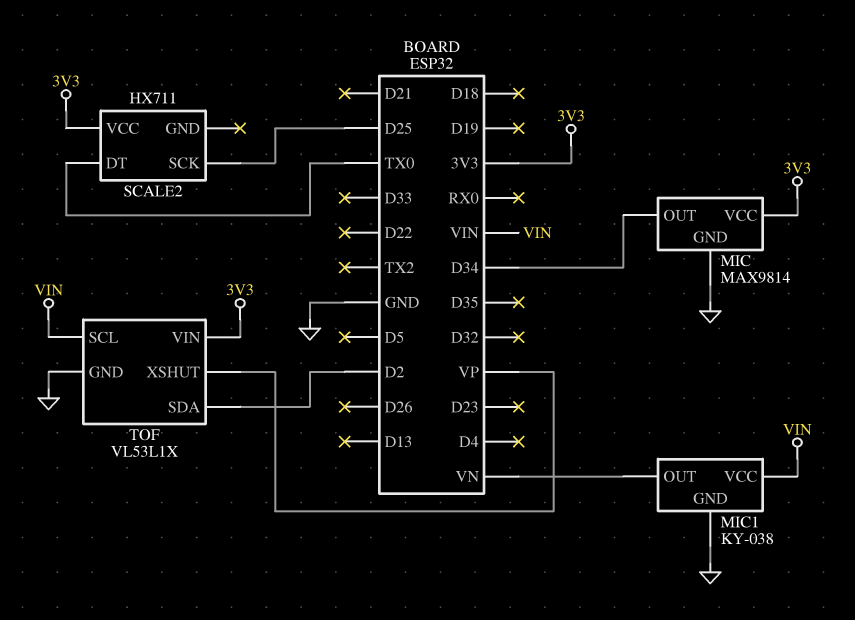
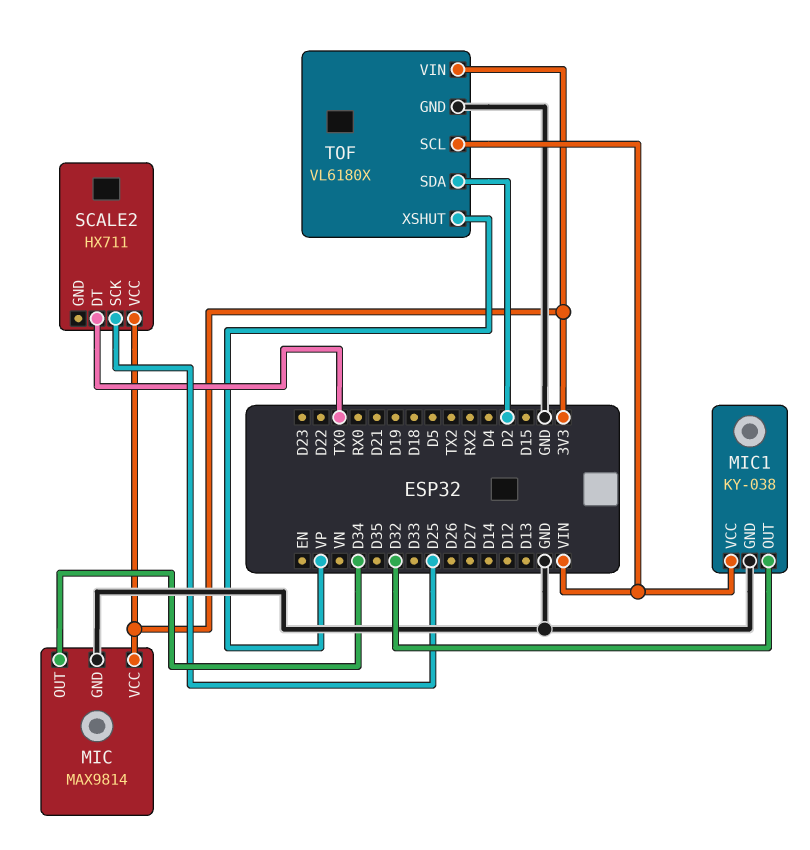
MIC1 pin OUT: VN -> D32
TOF: VL53L1X -> VL6180X

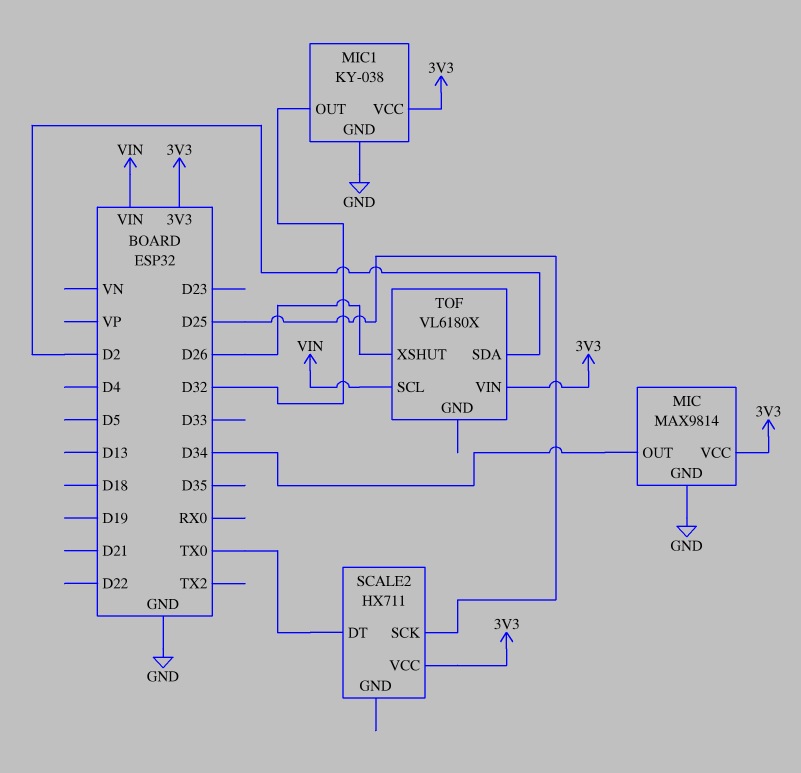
MIC1 pin VCC: VIN -> 3V3
TOF pin GND: GND -> none
TOF pin XSHUT: VP -> D26

